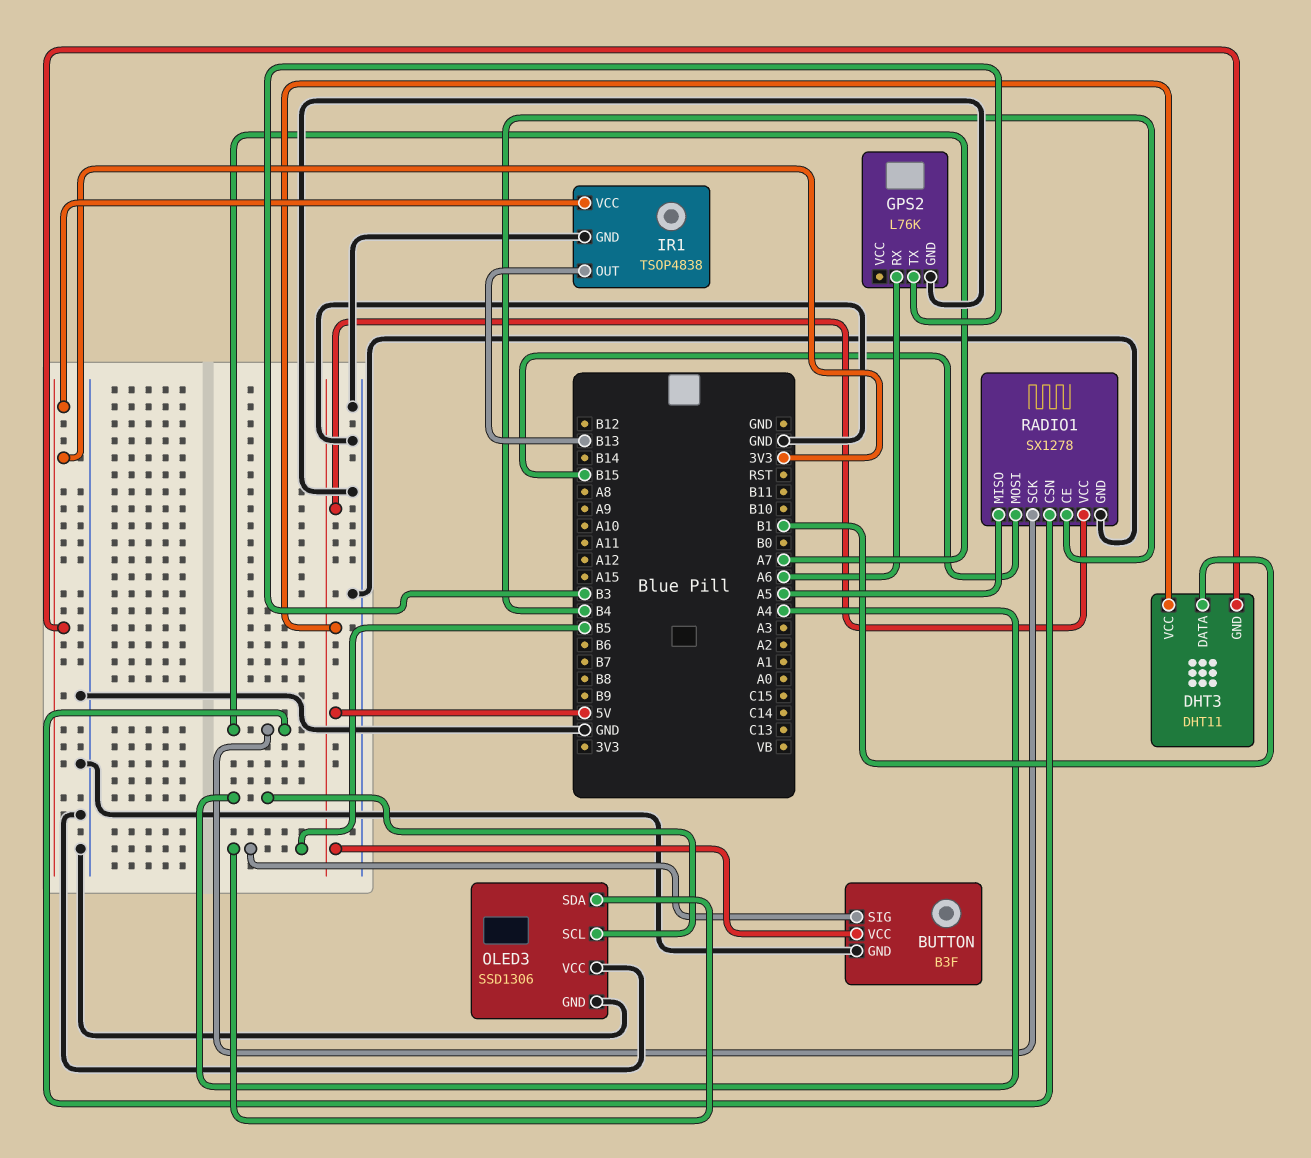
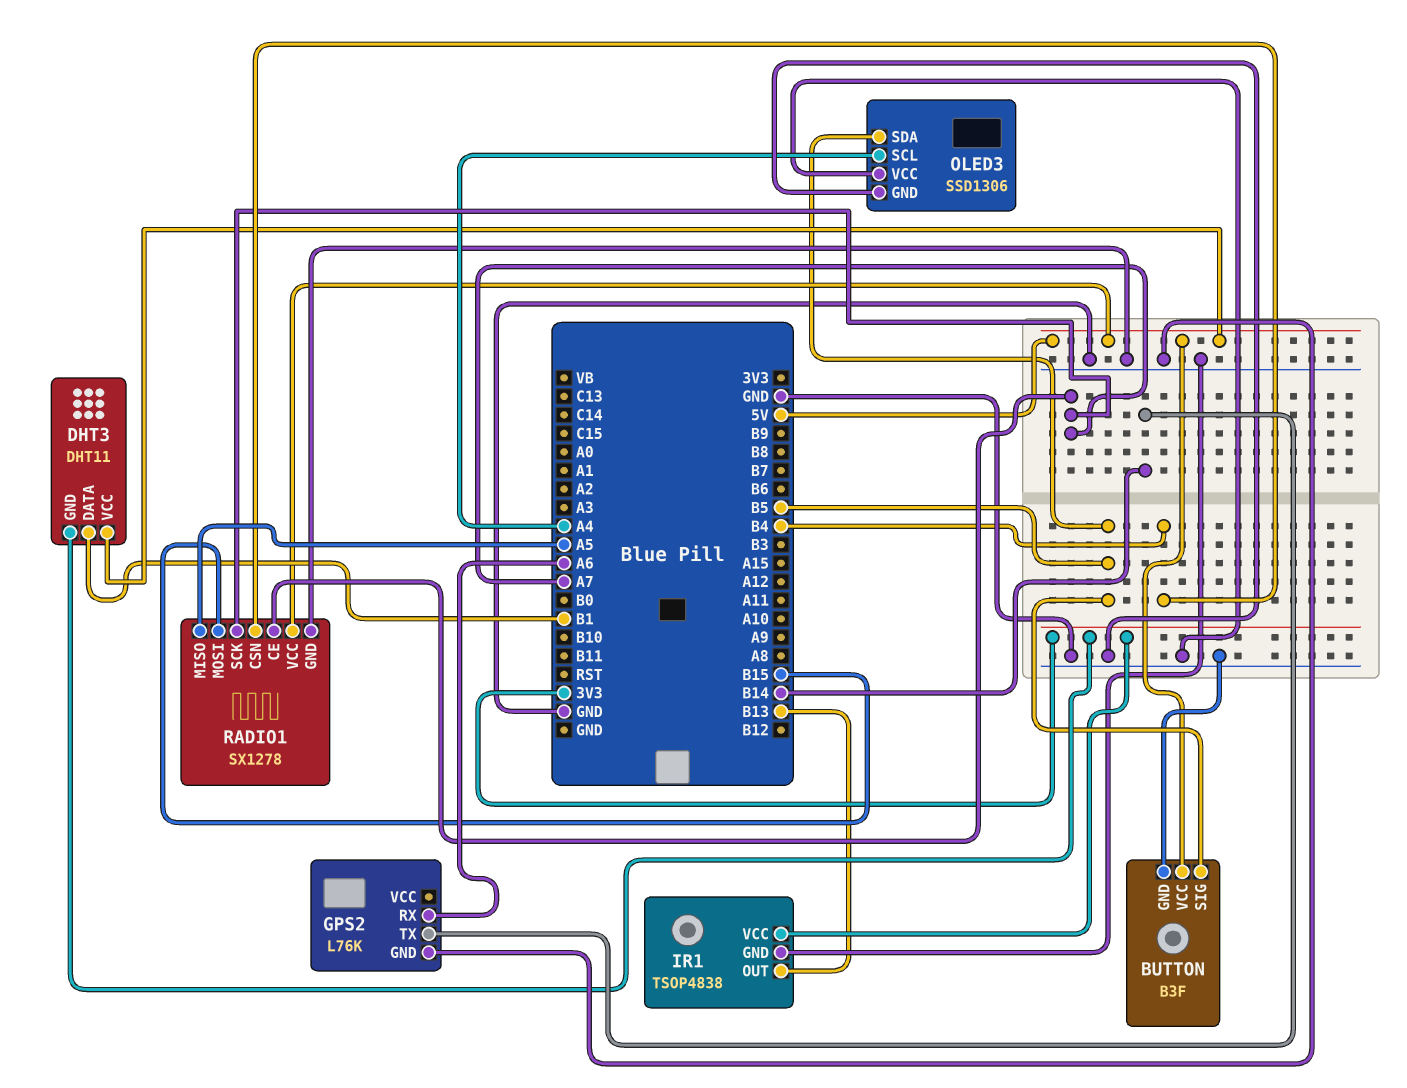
GPS2 pin TX: B3 -> B14
RADIO1 pin CE: B4 -> A7
RADIO1 pin CSN: A7 -> B4

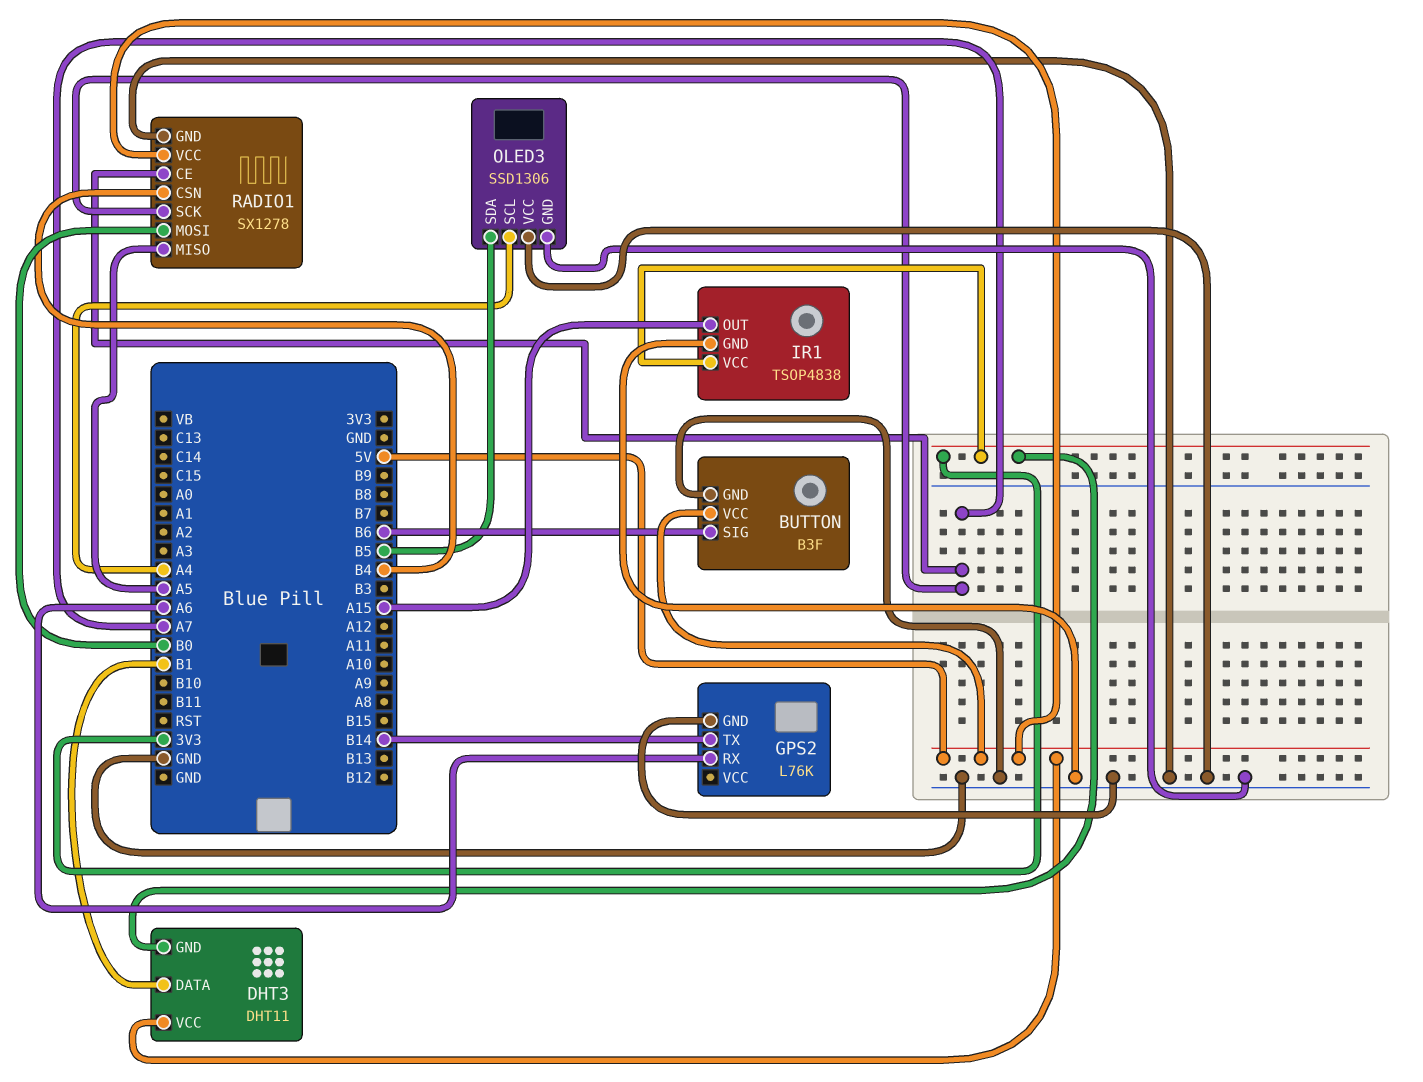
BUTTON pin SIG: B5 -> B6
IR1 pin OUT: B13 -> A15
RADIO1 pin MOSI: B15 -> B0

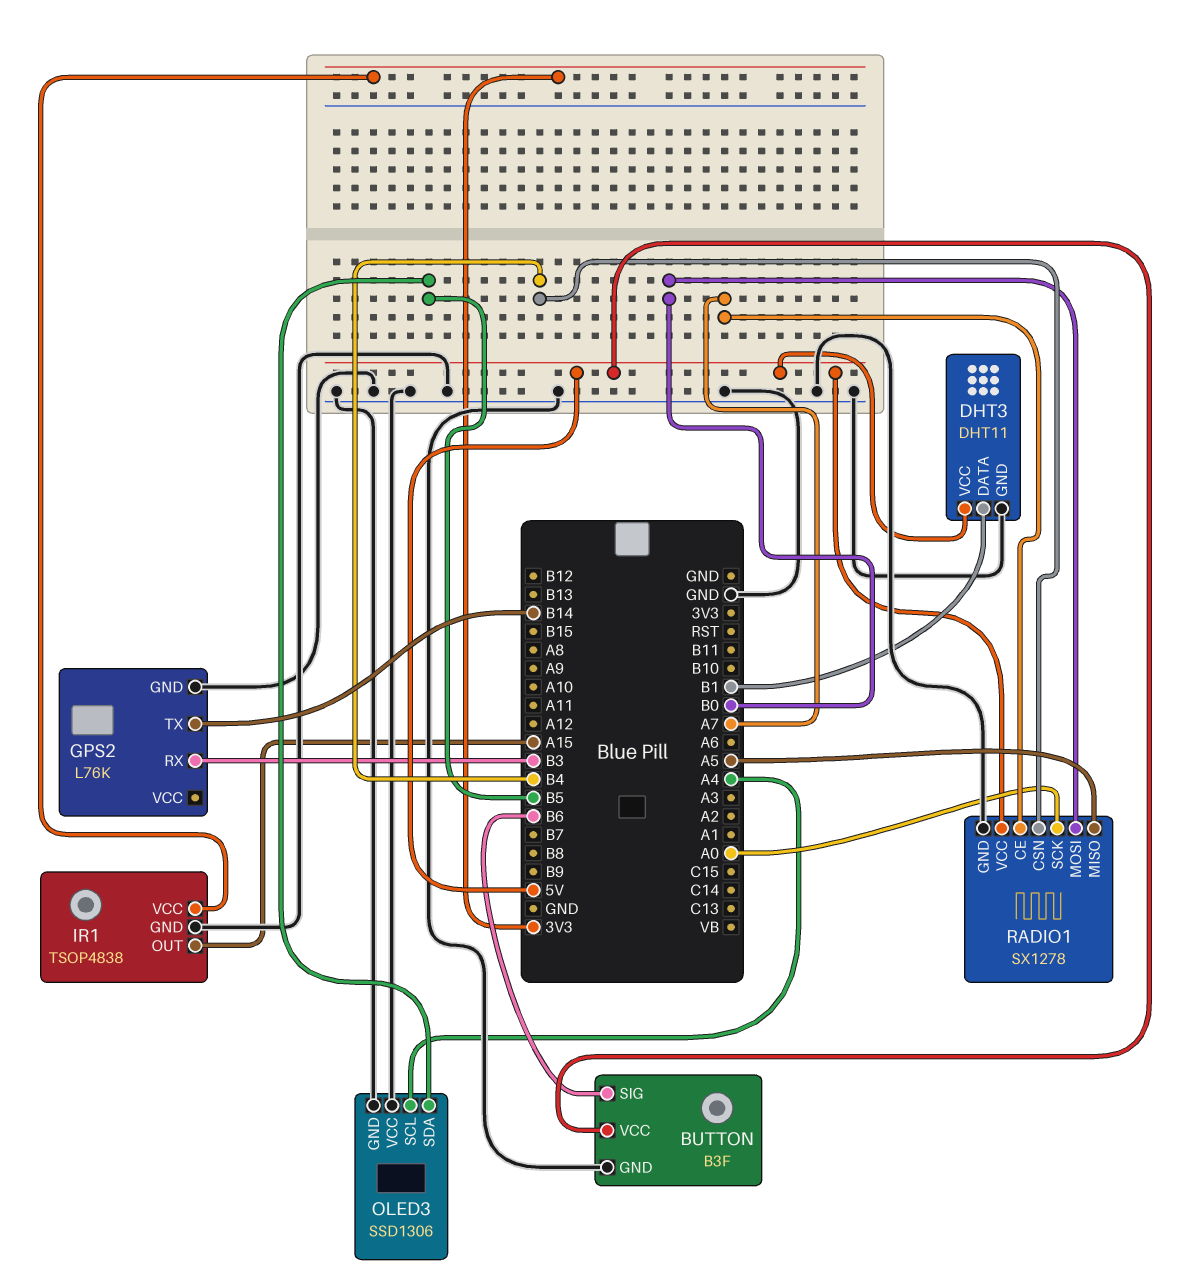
DHT3 pin GND: 3V3 -> GND
GPS2 pin RX: A6 -> B3
RADIO1 pin SCK: A7 -> A0

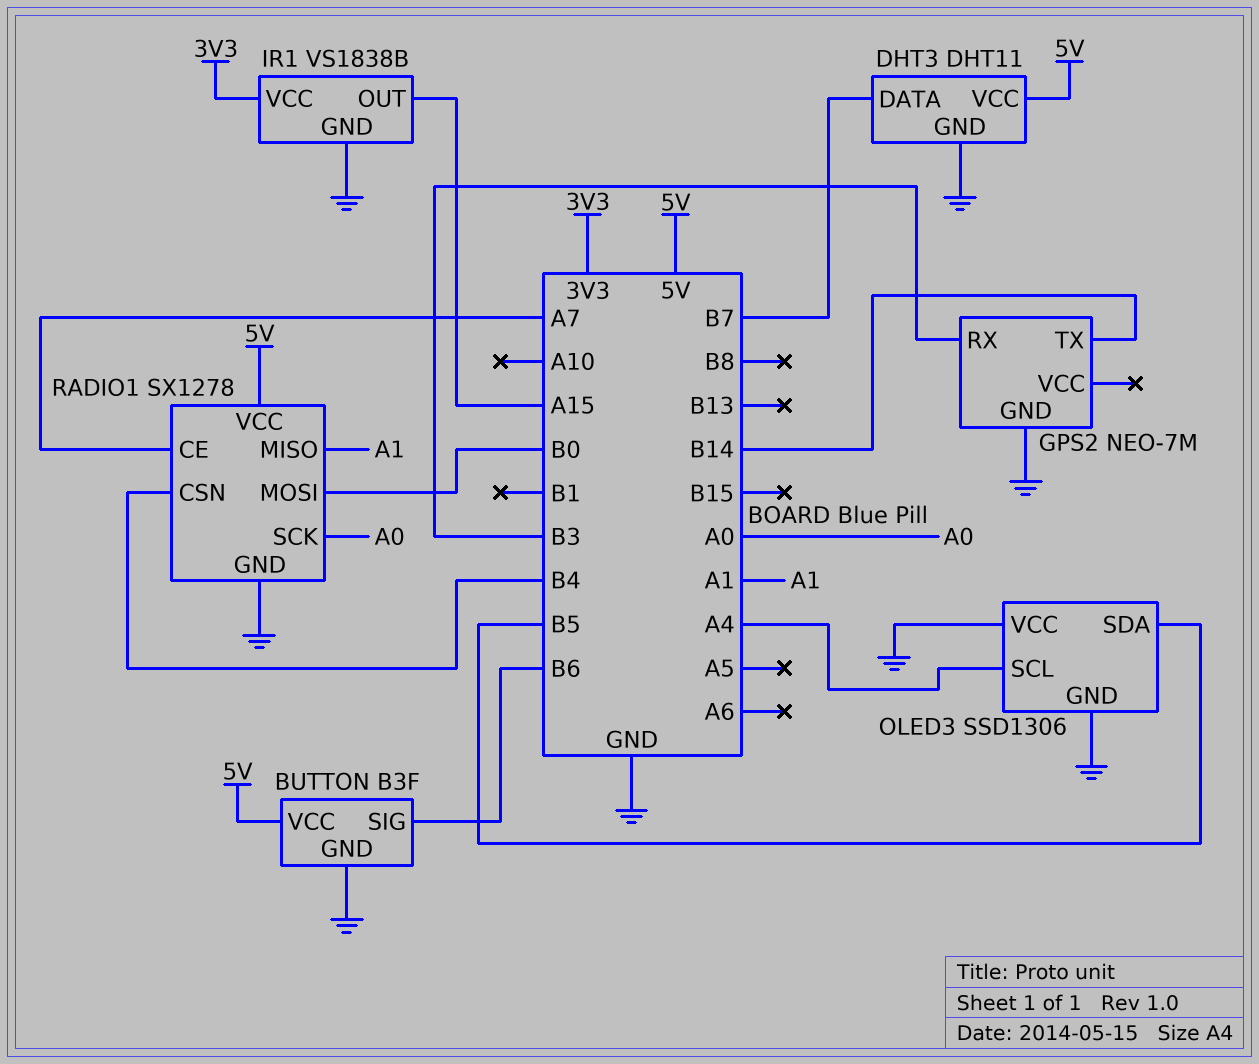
DHT3 pin DATA: B1 -> B7
GPS2: L76K -> NEO-7M
IR1: TSOP4838 -> VS1838B
RADIO1 pin MISO: A5 -> A1

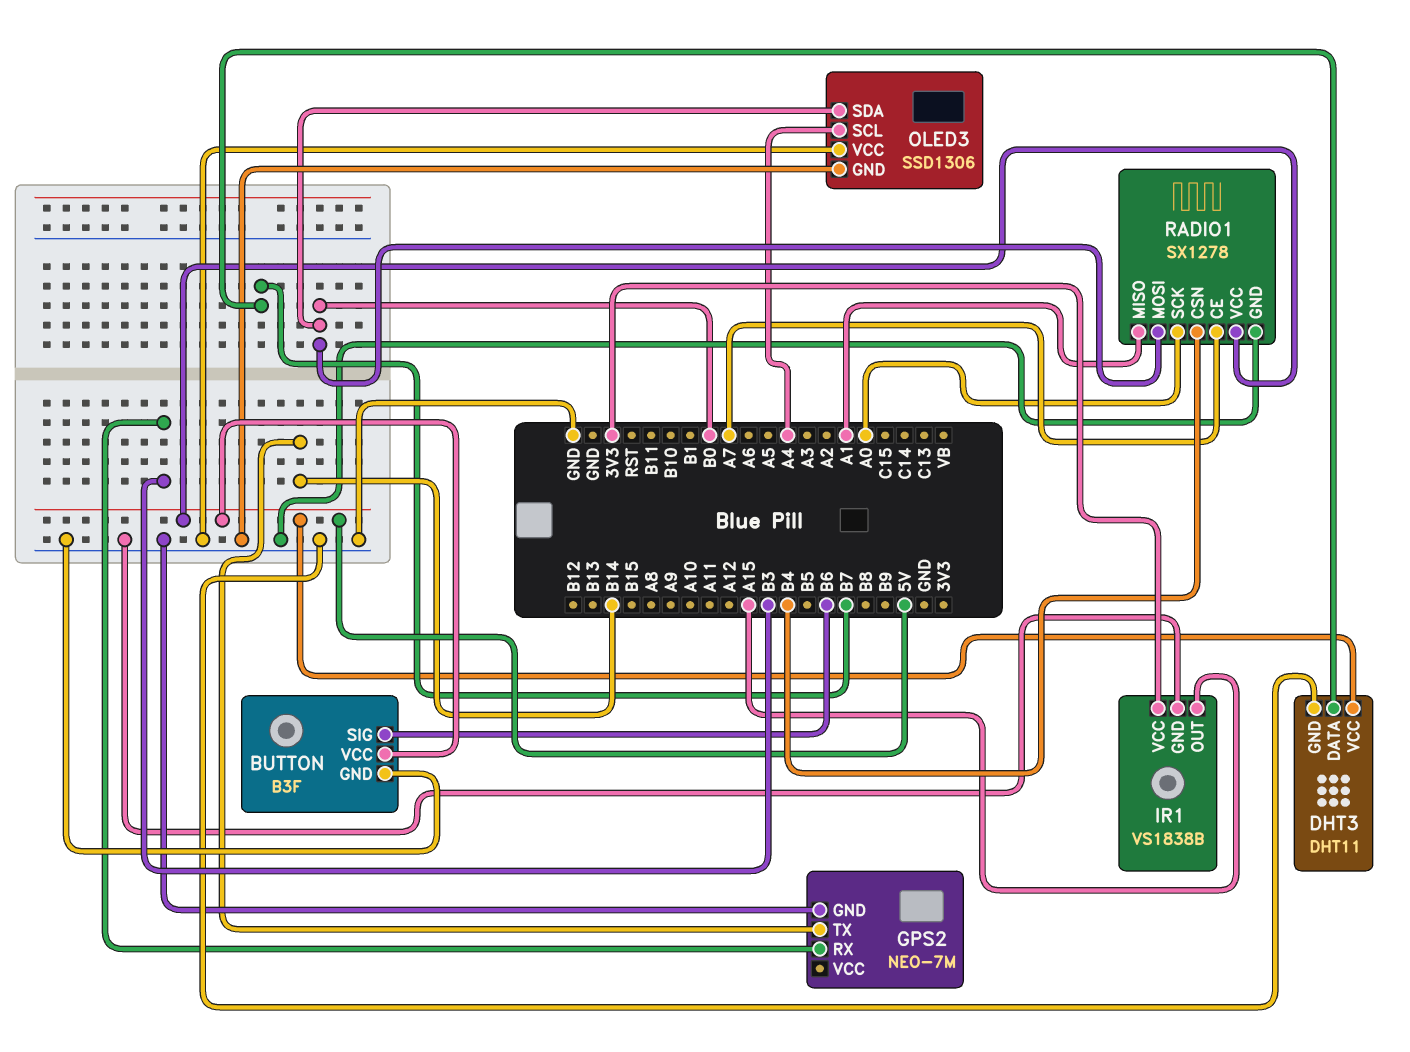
OLED3 pin SDA: B5 -> B0

